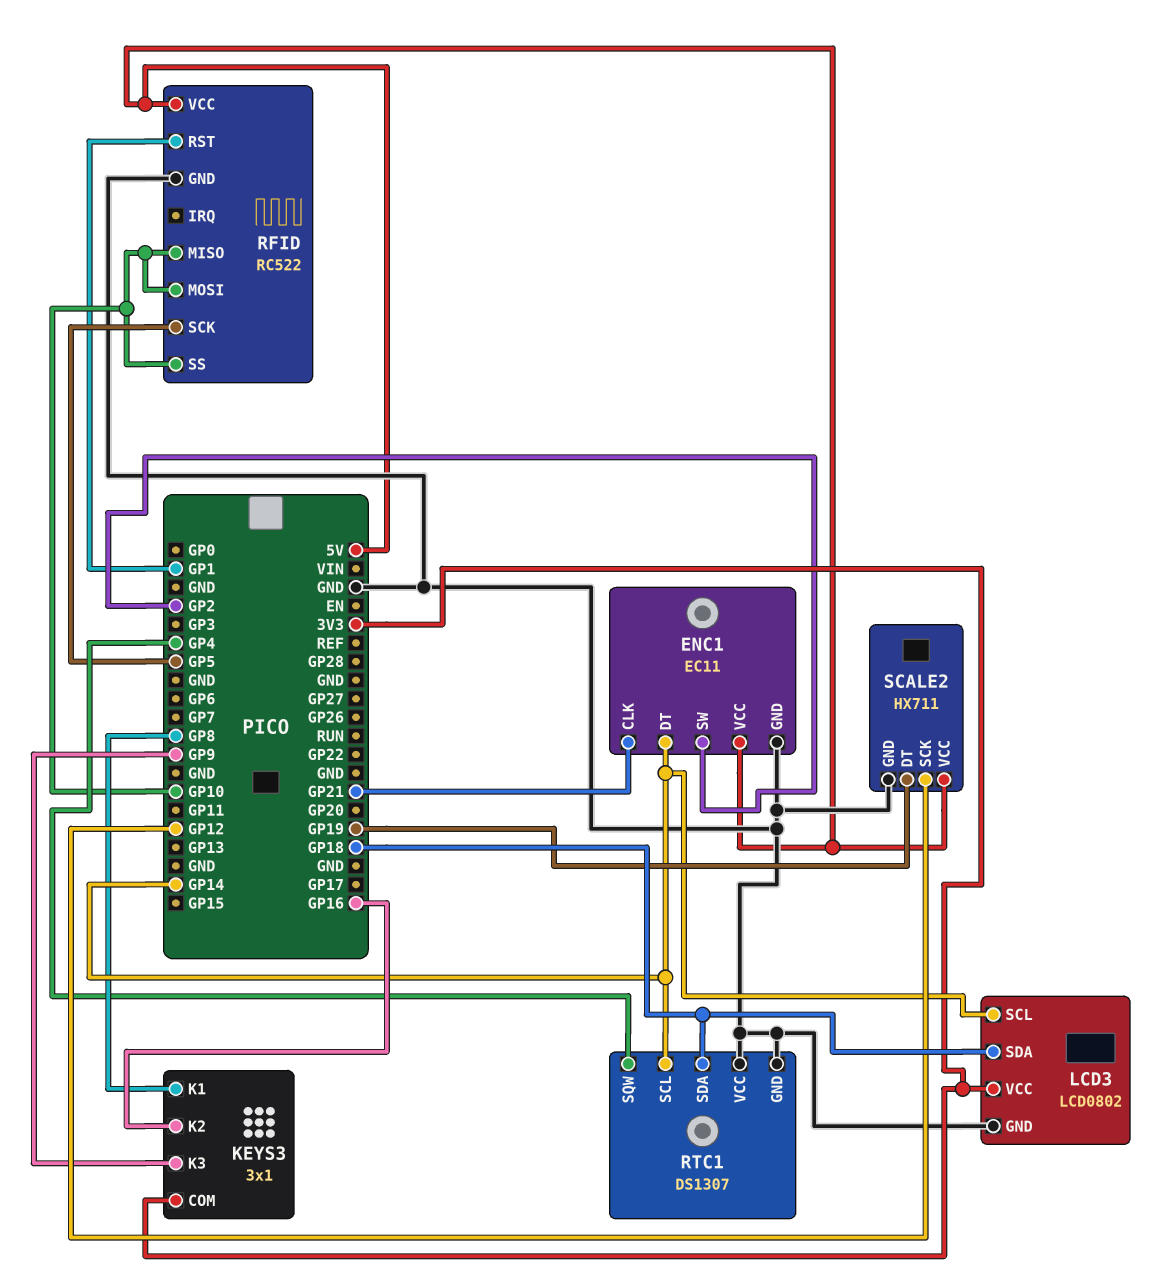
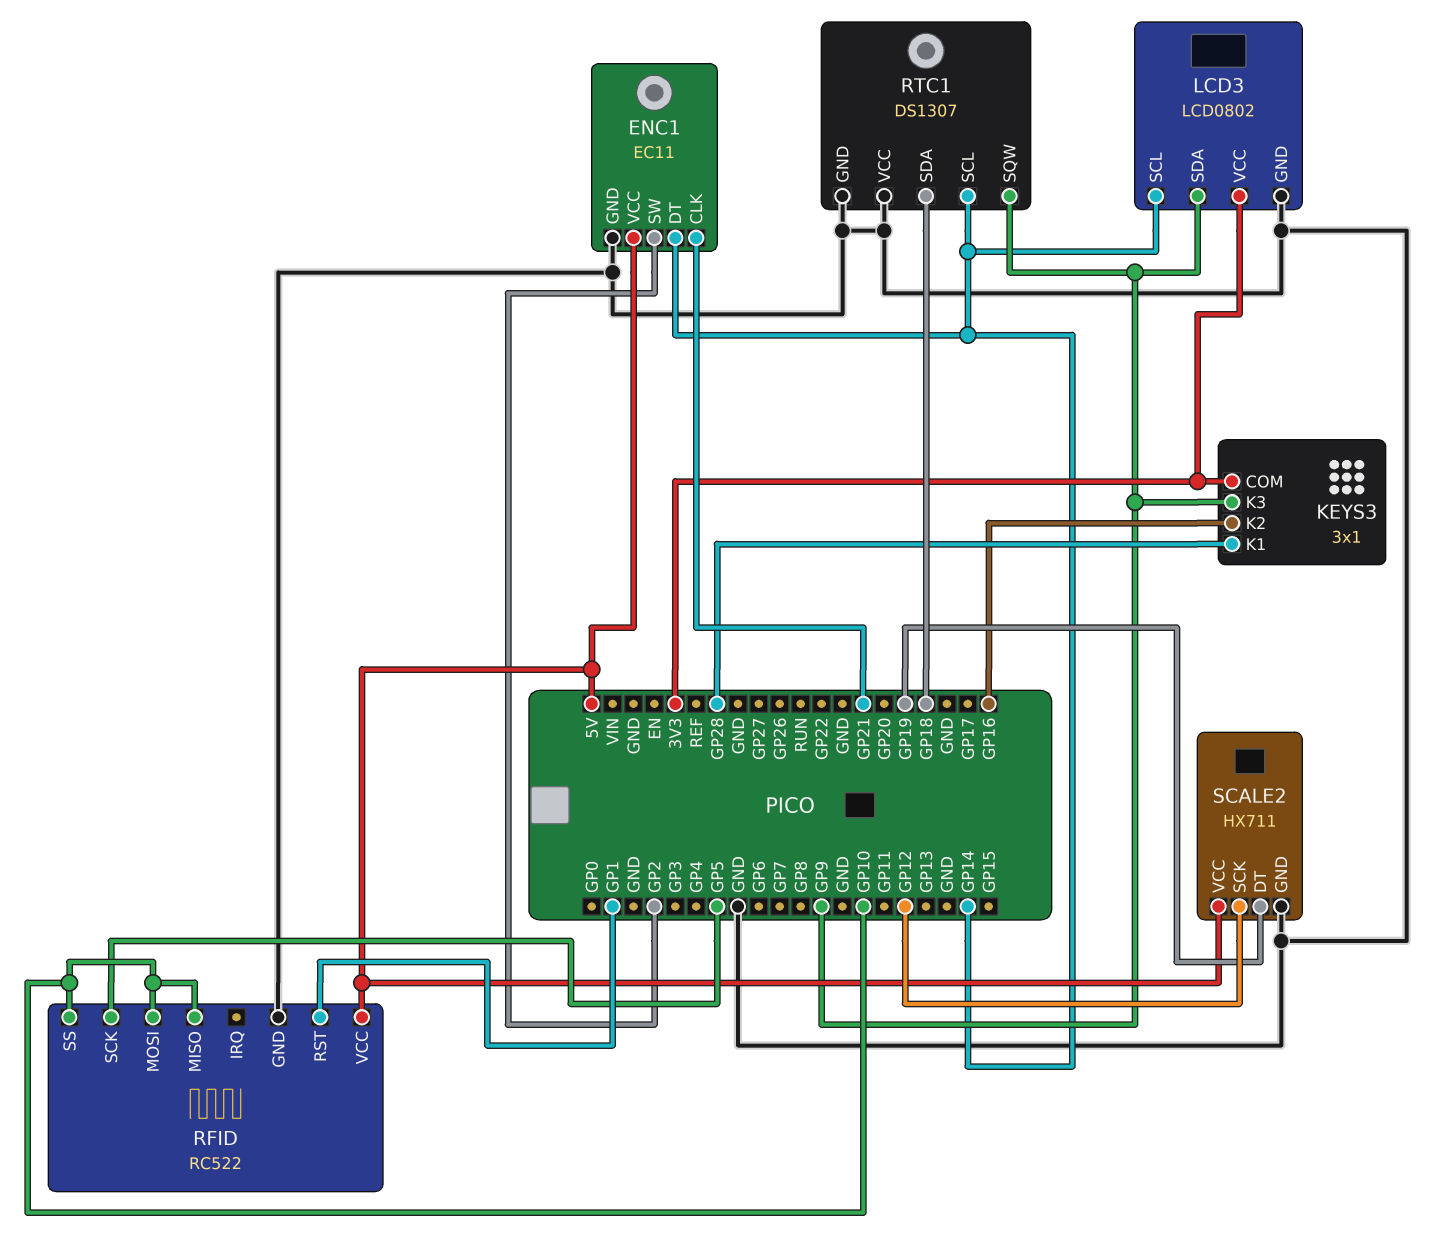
KEYS3 pin K1: GP8 -> GP28
LCD3 pin SDA: GP18 -> GP9
RTC1 pin SQW: GP4 -> GP9

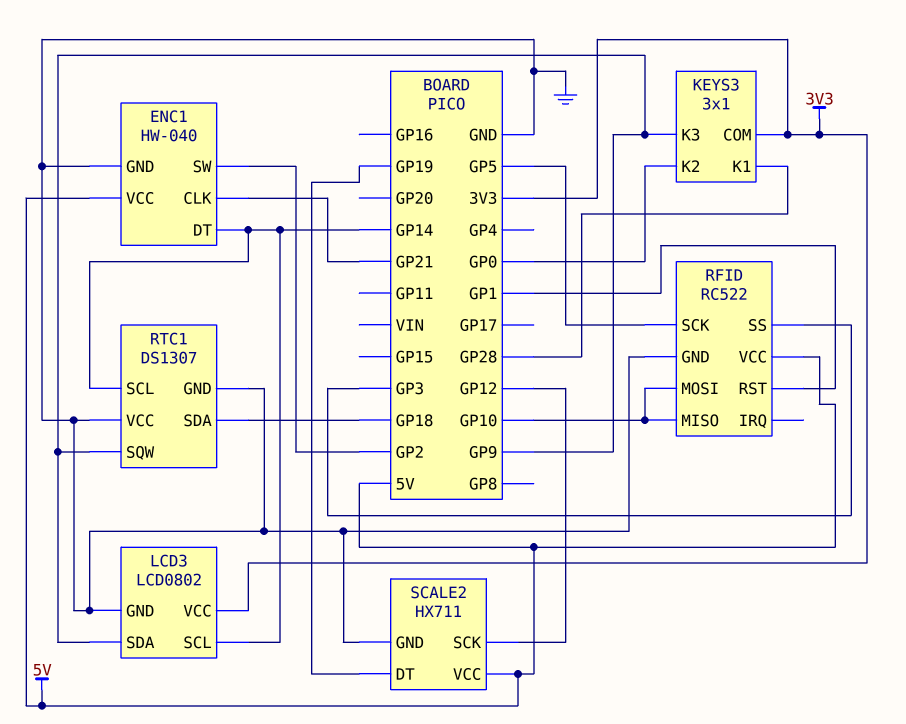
ENC1: EC11 -> HW-040
KEYS3 pin K2: GP16 -> GP0
RFID pin SS: GP10 -> GP3

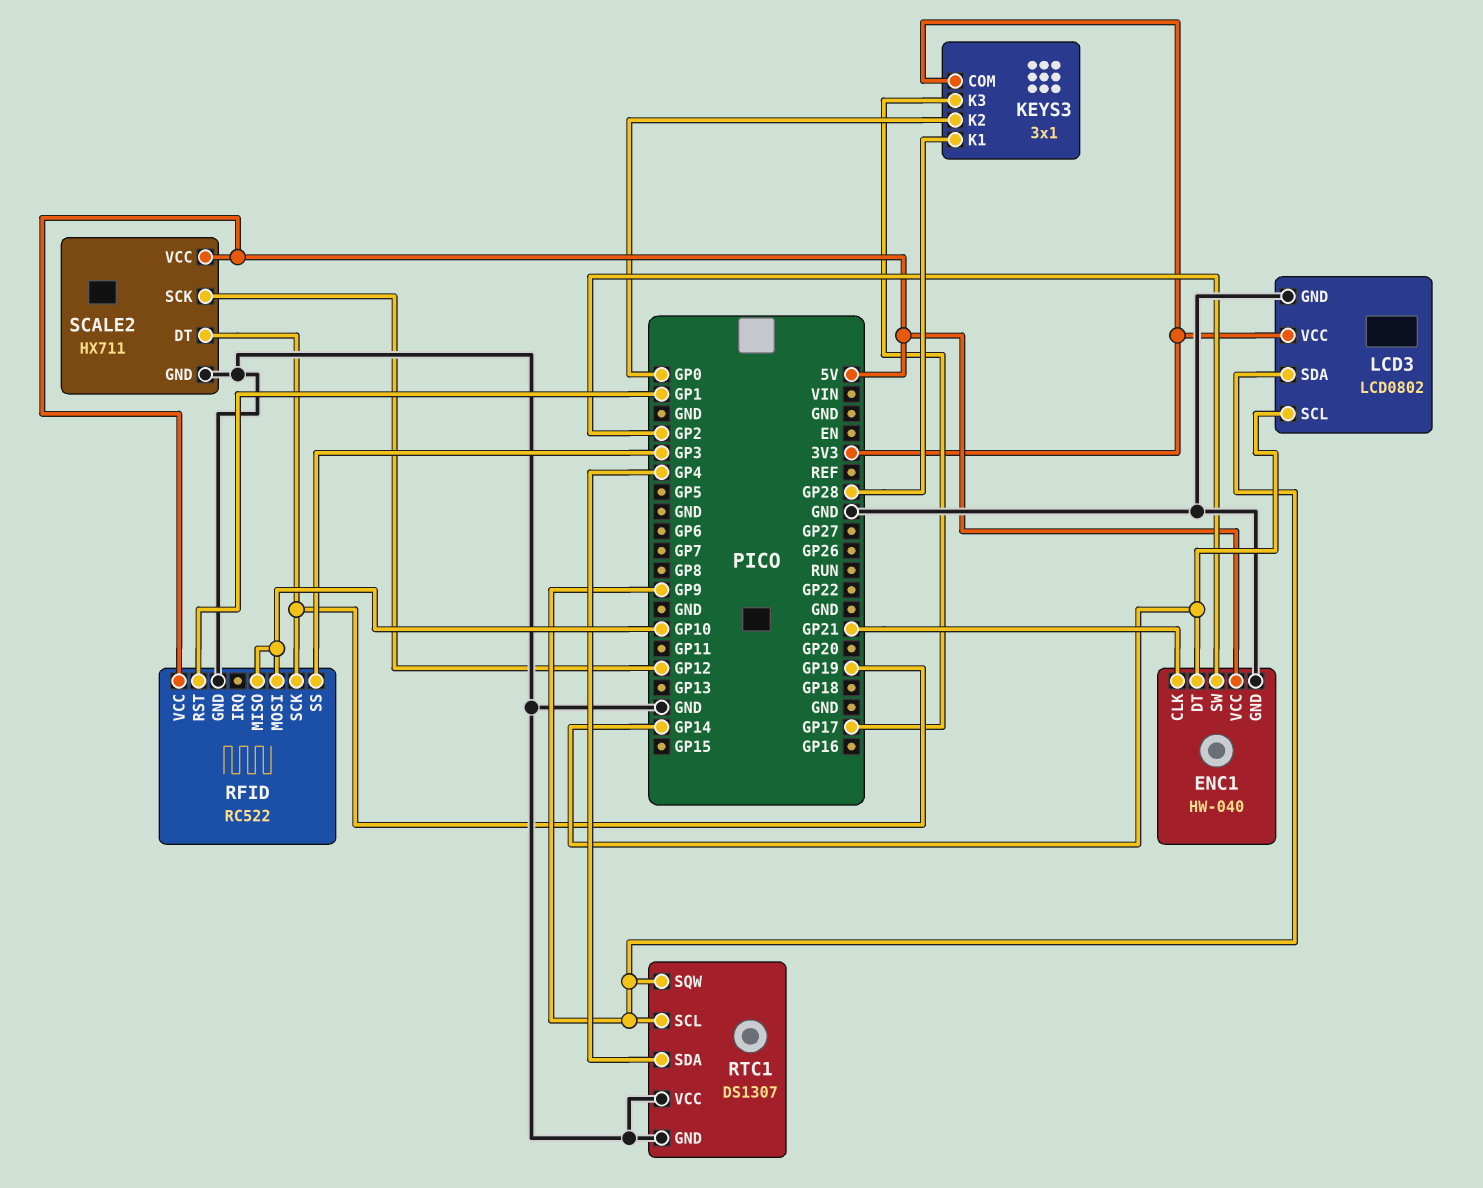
KEYS3 pin K3: GP9 -> GP17
RFID pin SCK: GP5 -> GP19
RTC1 pin SCL: GP14 -> GP9
RTC1 pin SDA: GP18 -> GP4

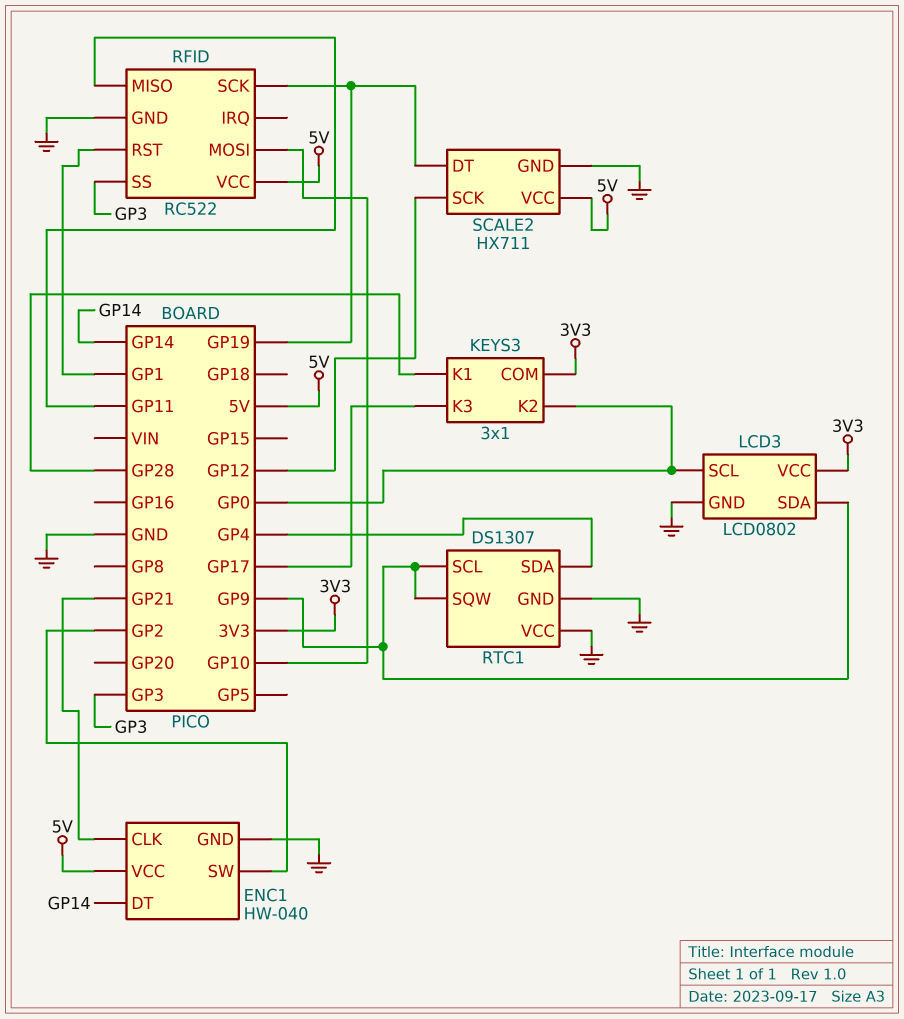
LCD3 pin SCL: GP14 -> GP0
RFID pin MISO: GP10 -> GP11

